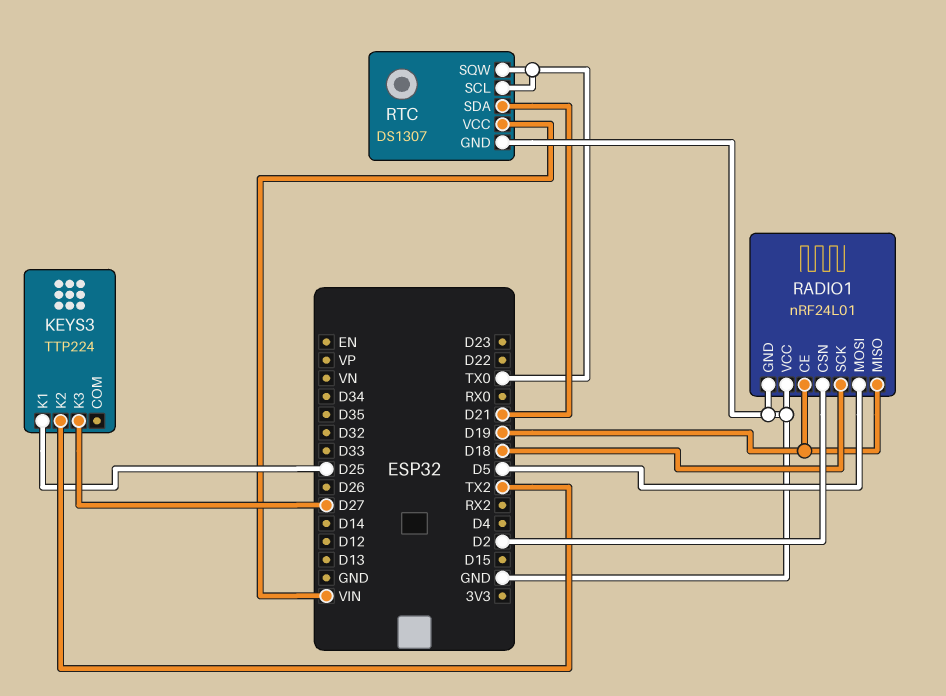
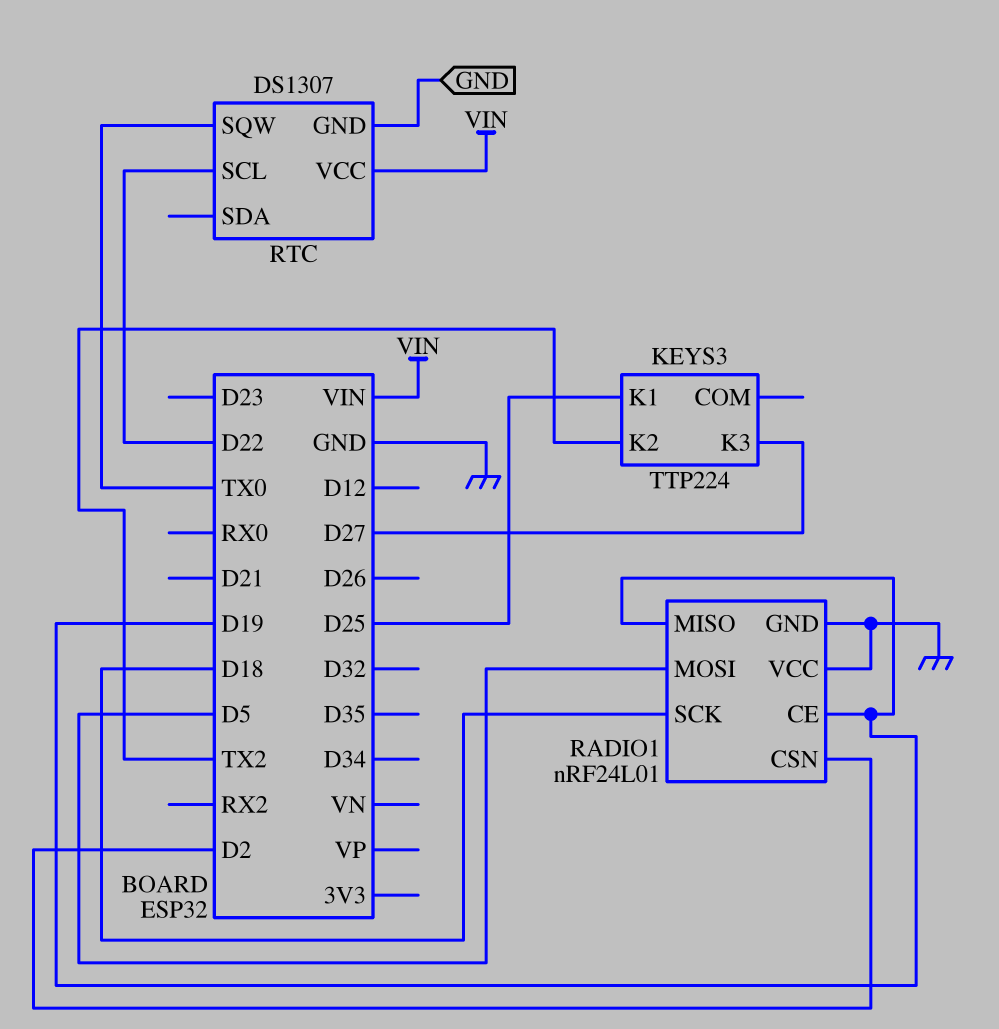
RTC pin SCL: TX0 -> D22
RTC pin SDA: D21 -> none

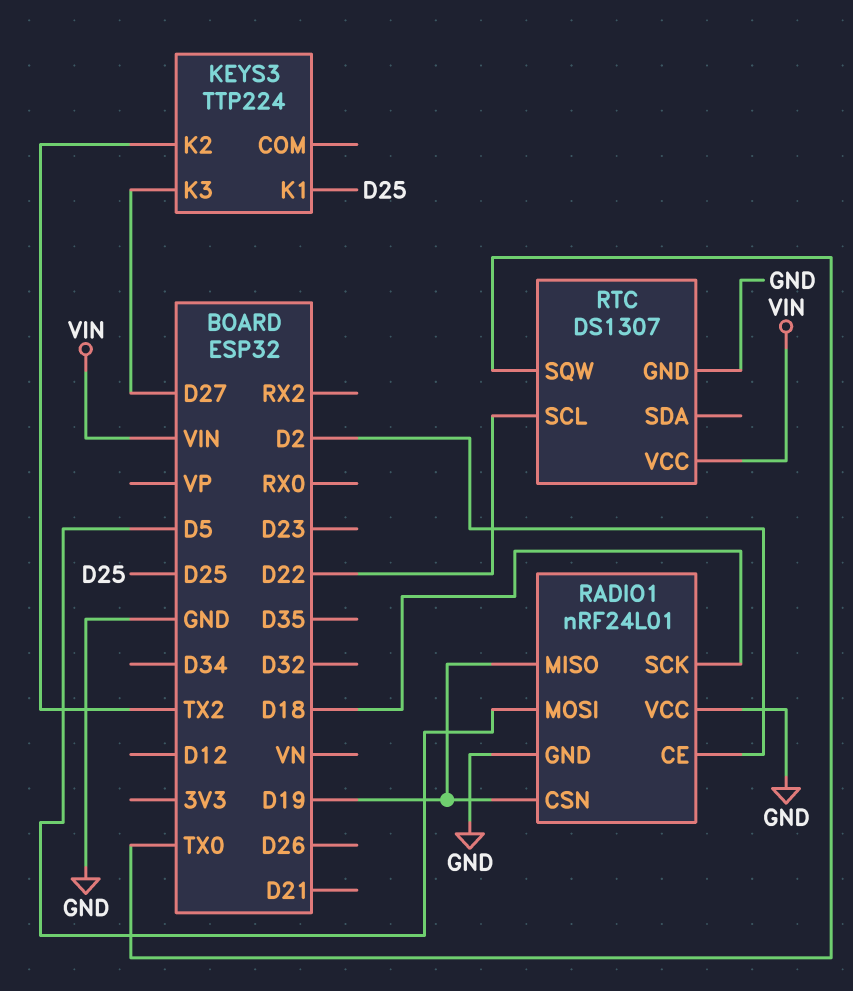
RADIO1 pin CE: D19 -> D2
RADIO1 pin CSN: D2 -> D19

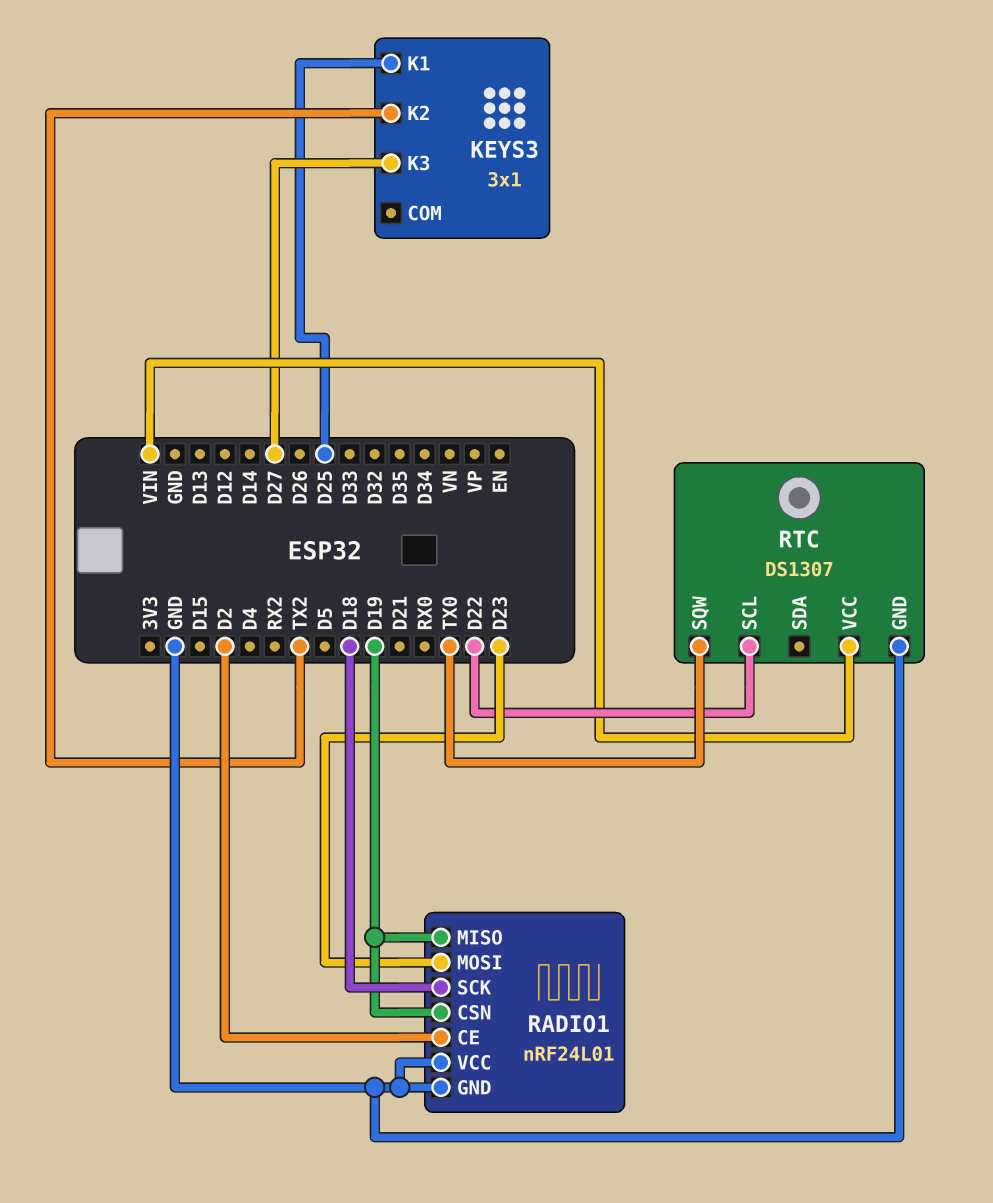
KEYS3: TTP224 -> 3x1
RADIO1 pin MOSI: D5 -> D23

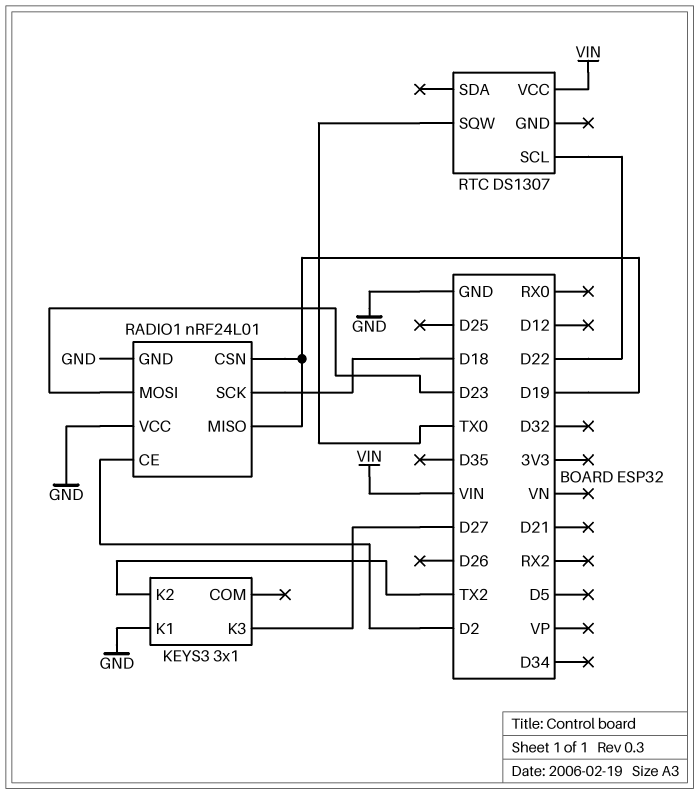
KEYS3 pin K1: D25 -> GND
RTC pin GND: GND -> none

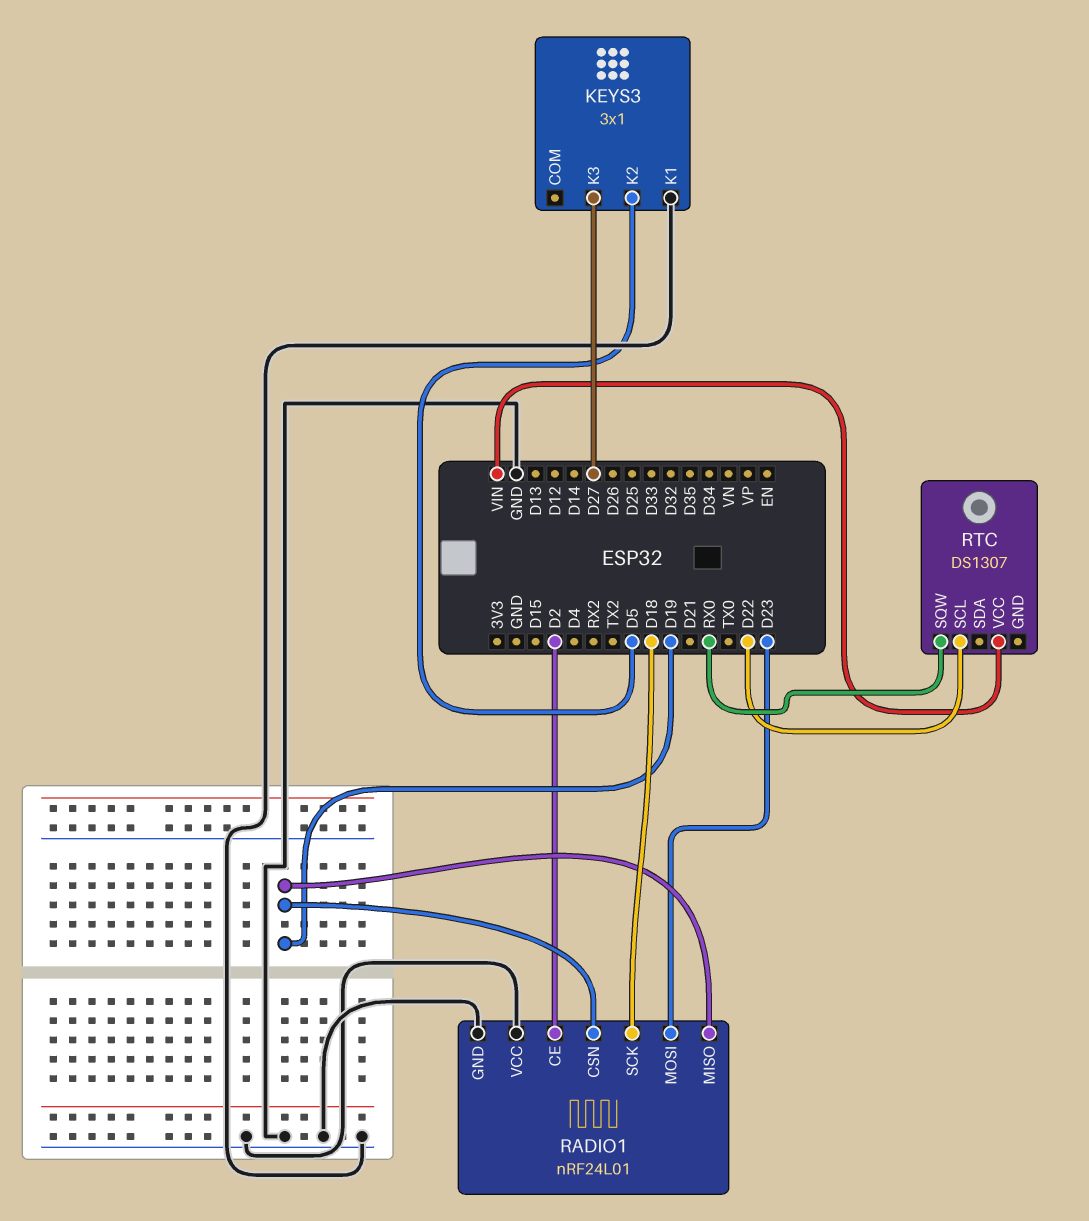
KEYS3 pin K2: TX2 -> D5
RTC pin SQW: TX0 -> RX0

